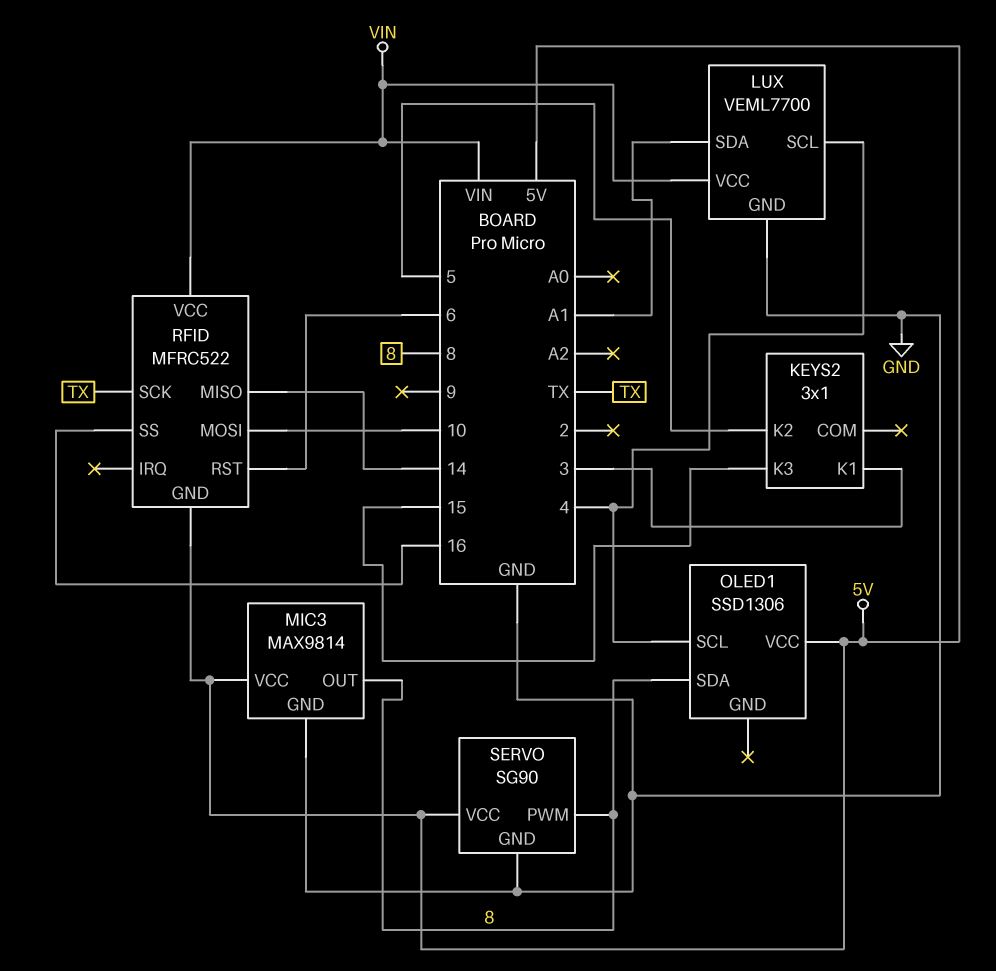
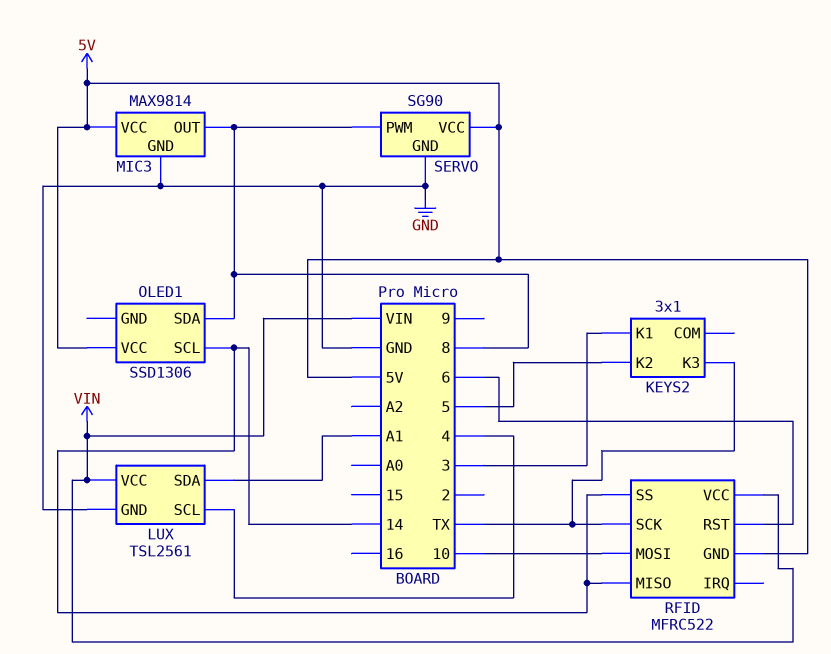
KEYS2 pin K3: 15 -> TX
LUX: VEML7700 -> TSL2561
OLED1 pin SCL: 4 -> 14
RFID pin SS: 16 -> 14

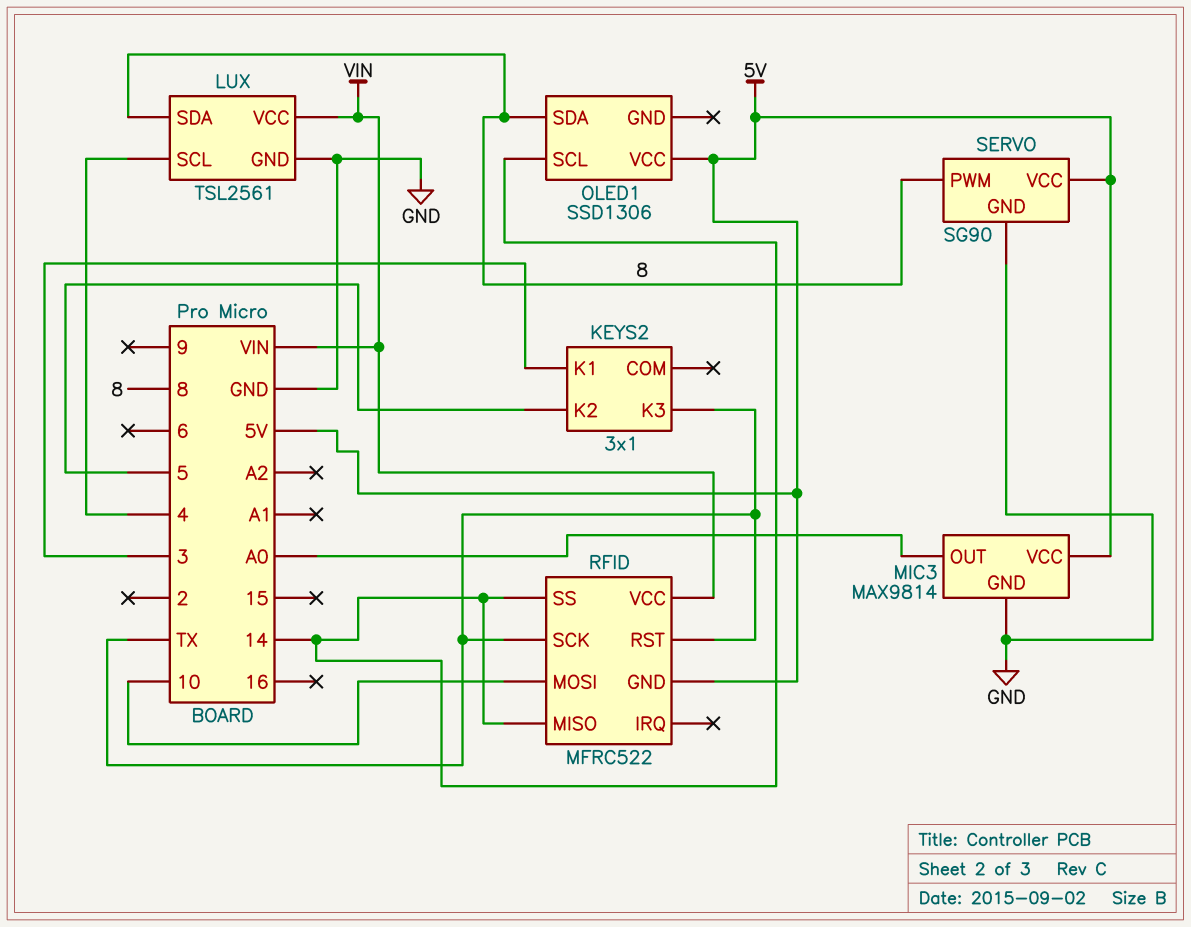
LUX pin SDA: A1 -> 8
MIC3 pin OUT: 8 -> A0
RFID pin RST: 6 -> TX

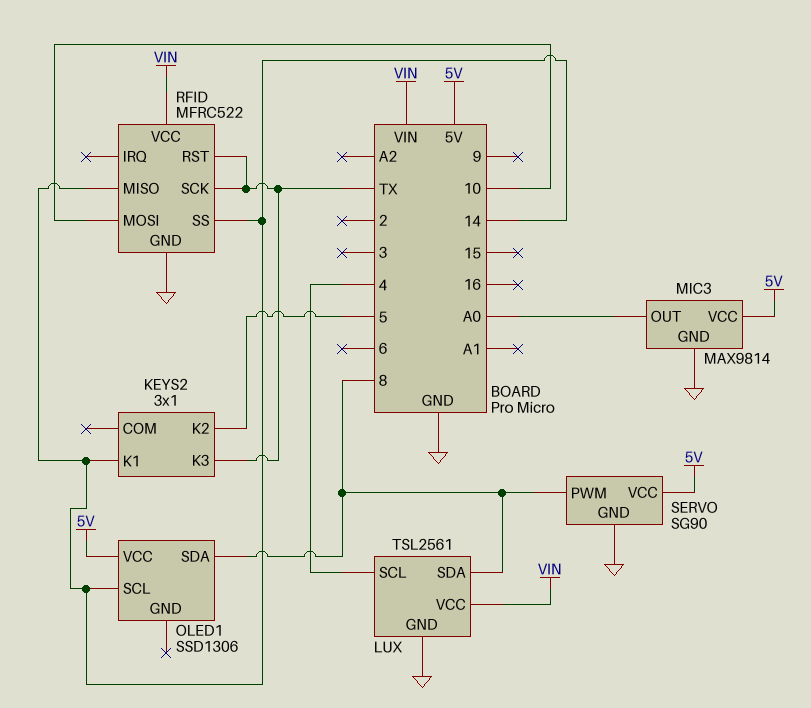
KEYS2 pin K1: 3 -> 14
RFID pin GND: 5V -> GND

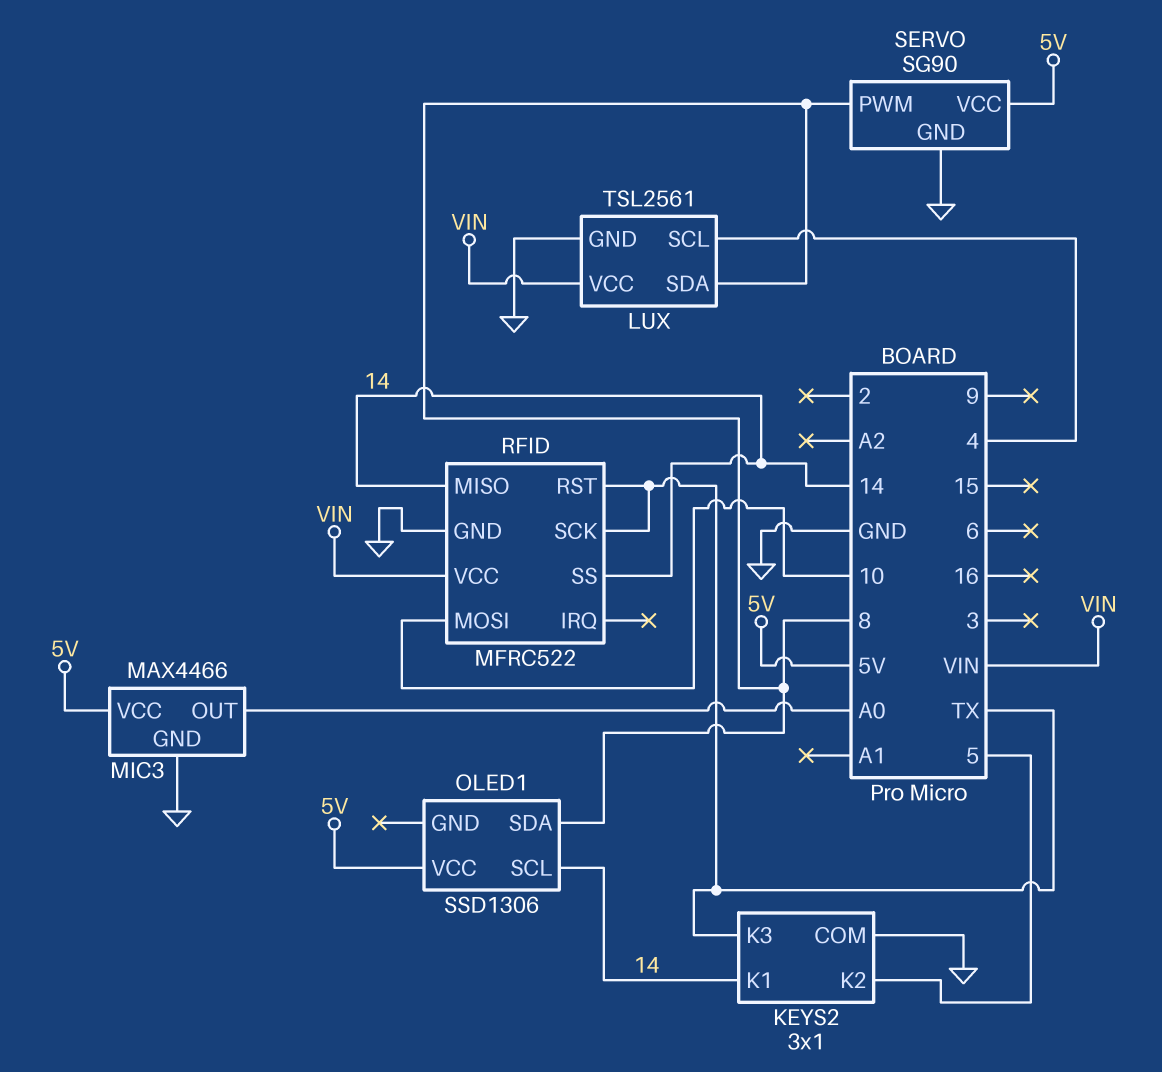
KEYS2 pin COM: none -> GND
MIC3: MAX9814 -> MAX4466

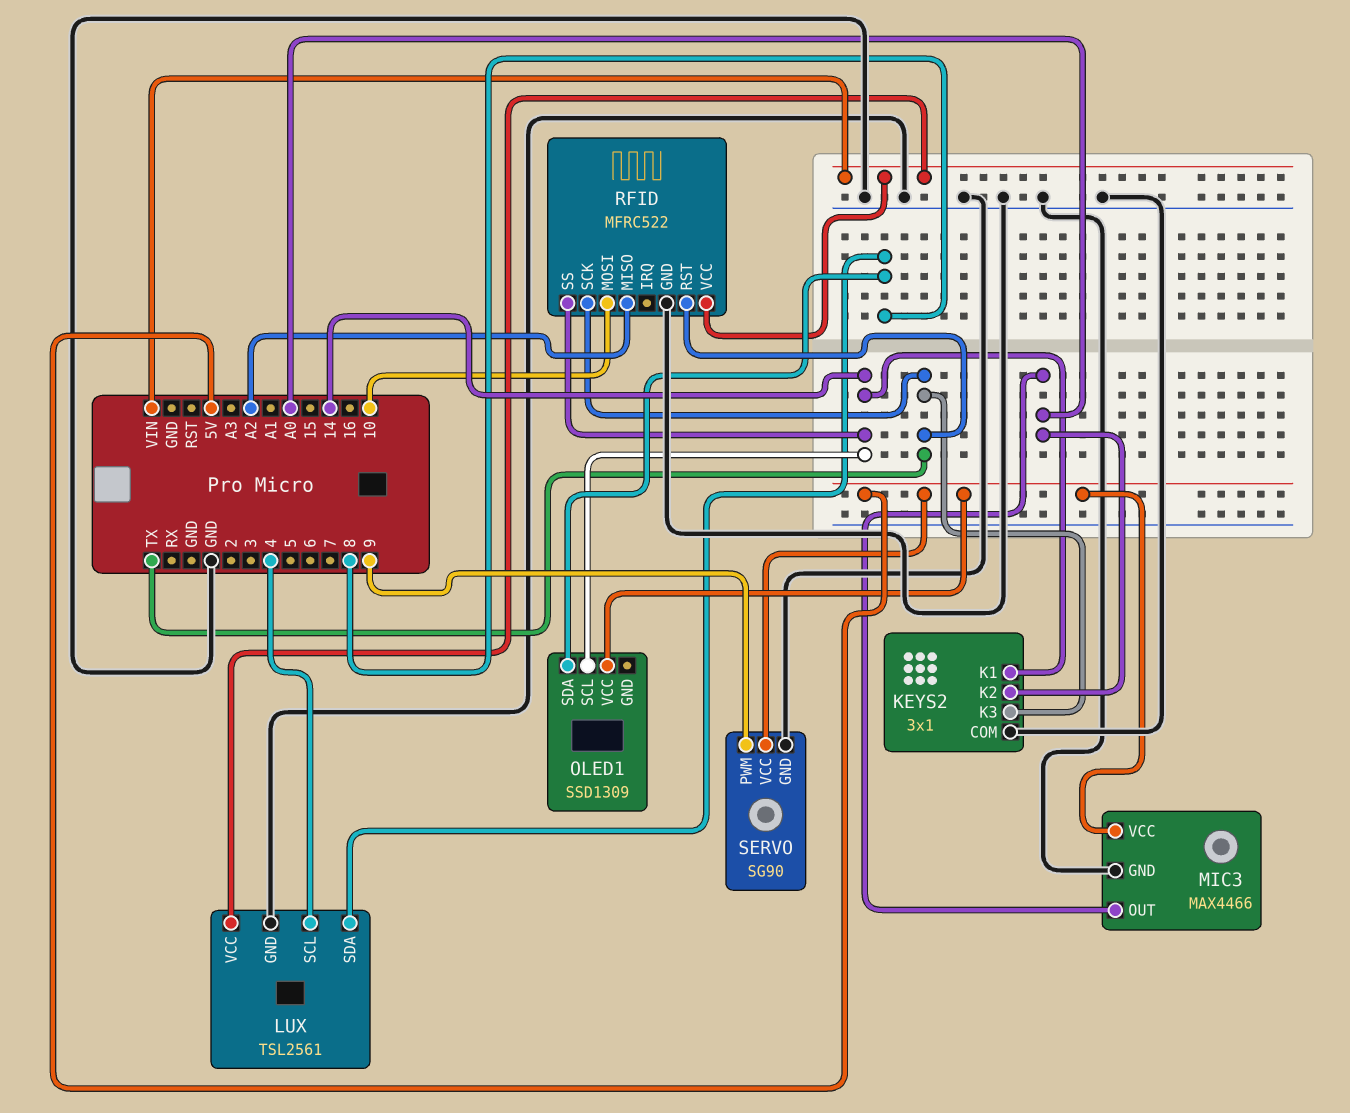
KEYS2 pin K2: 5 -> A0
OLED1: SSD1306 -> SSD1309
RFID pin MISO: 14 -> A2
SERVO pin PWM: 8 -> 9

